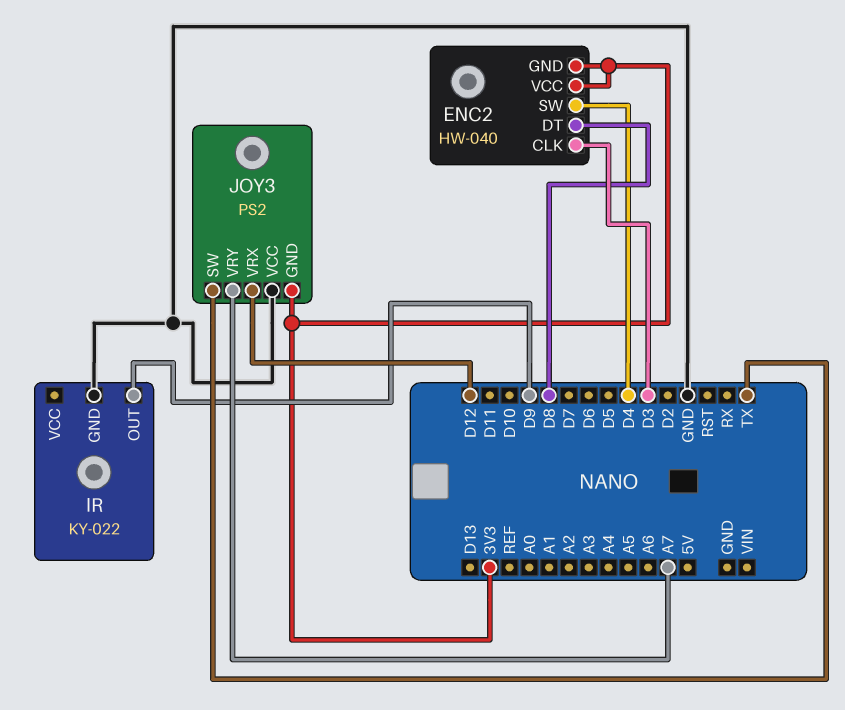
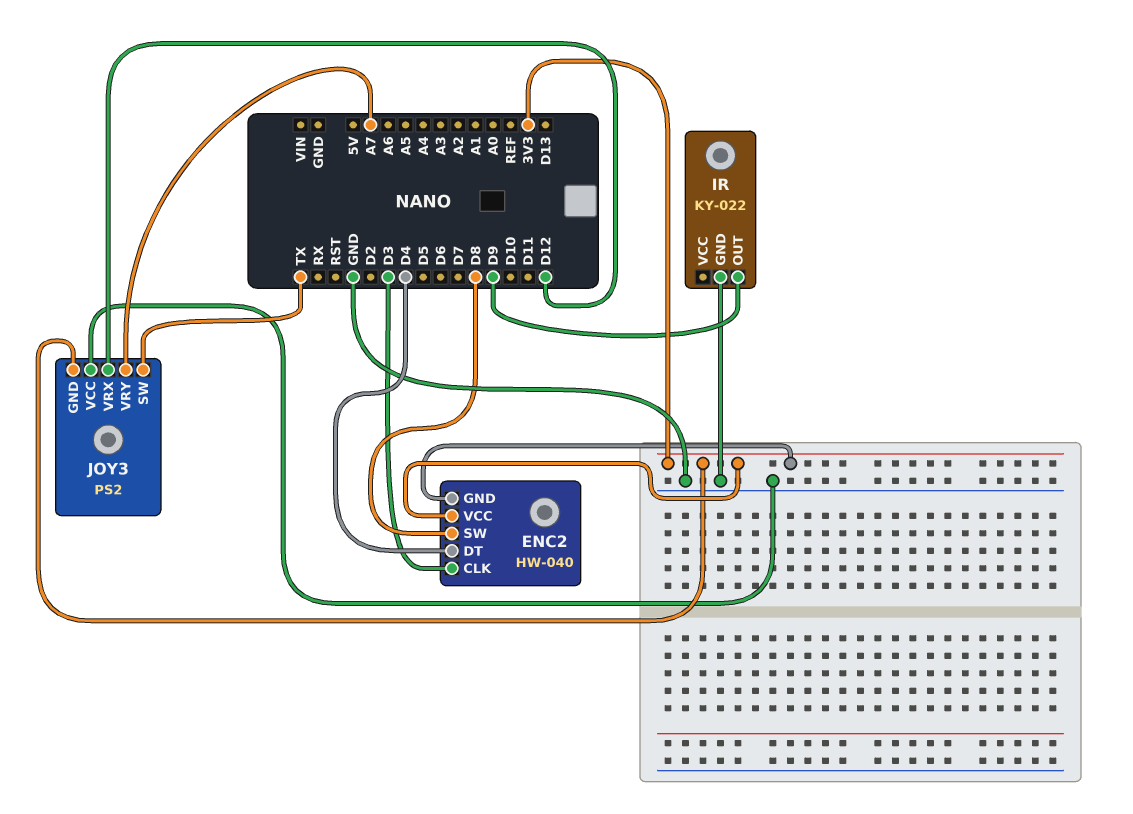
ENC2 pin DT: D8 -> D4
ENC2 pin SW: D4 -> D8

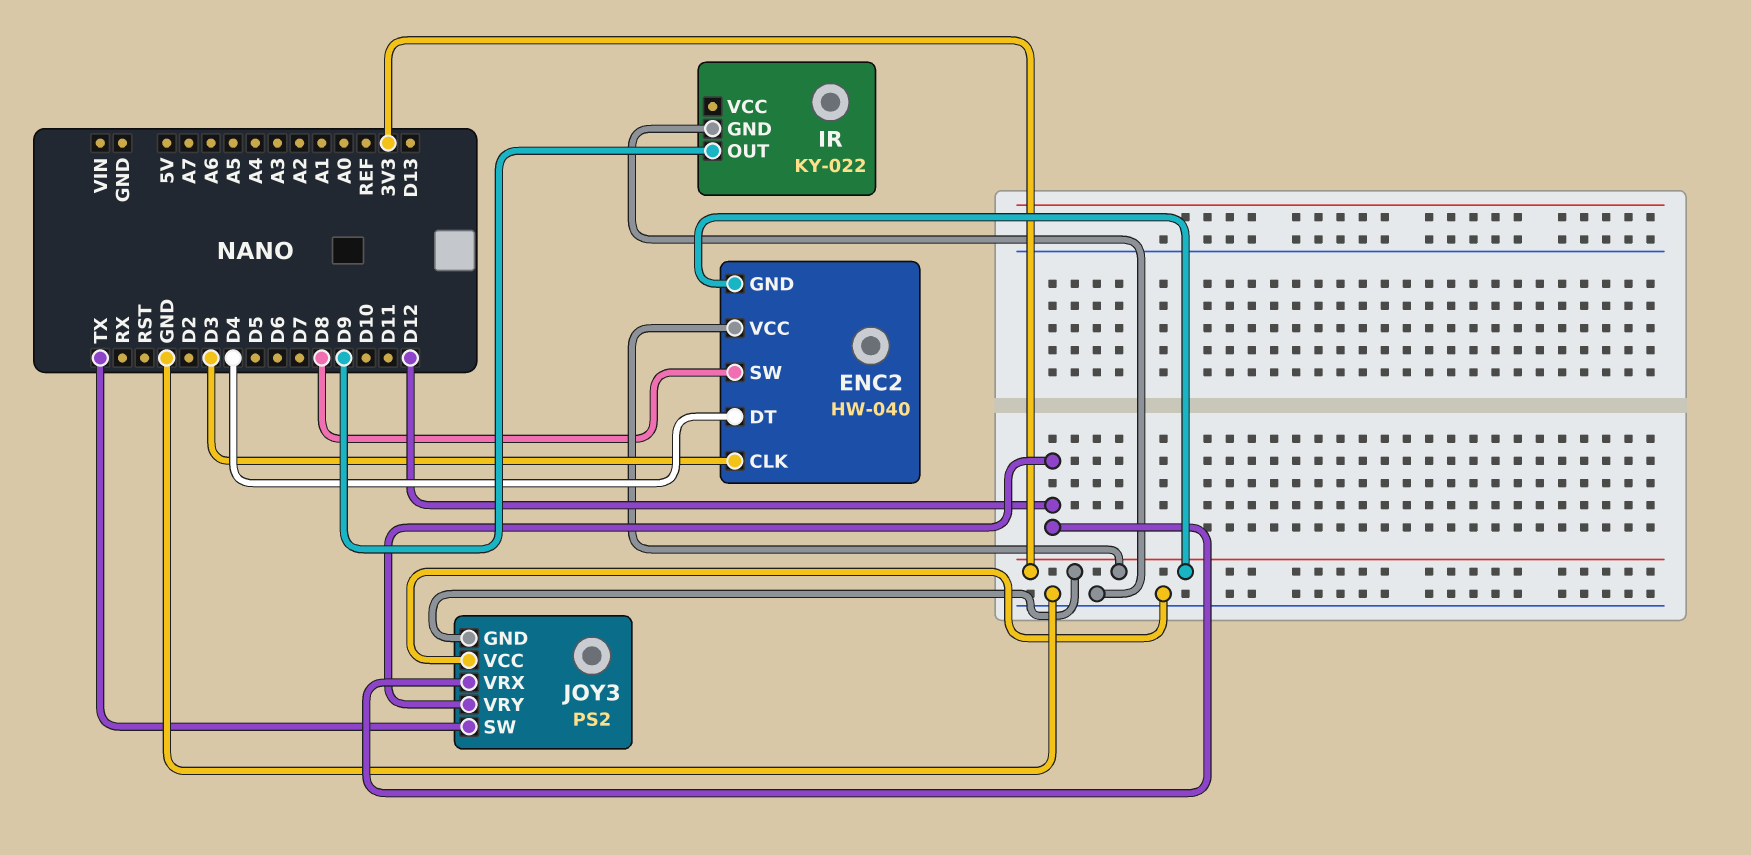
JOY3 pin VRY: A7 -> D12

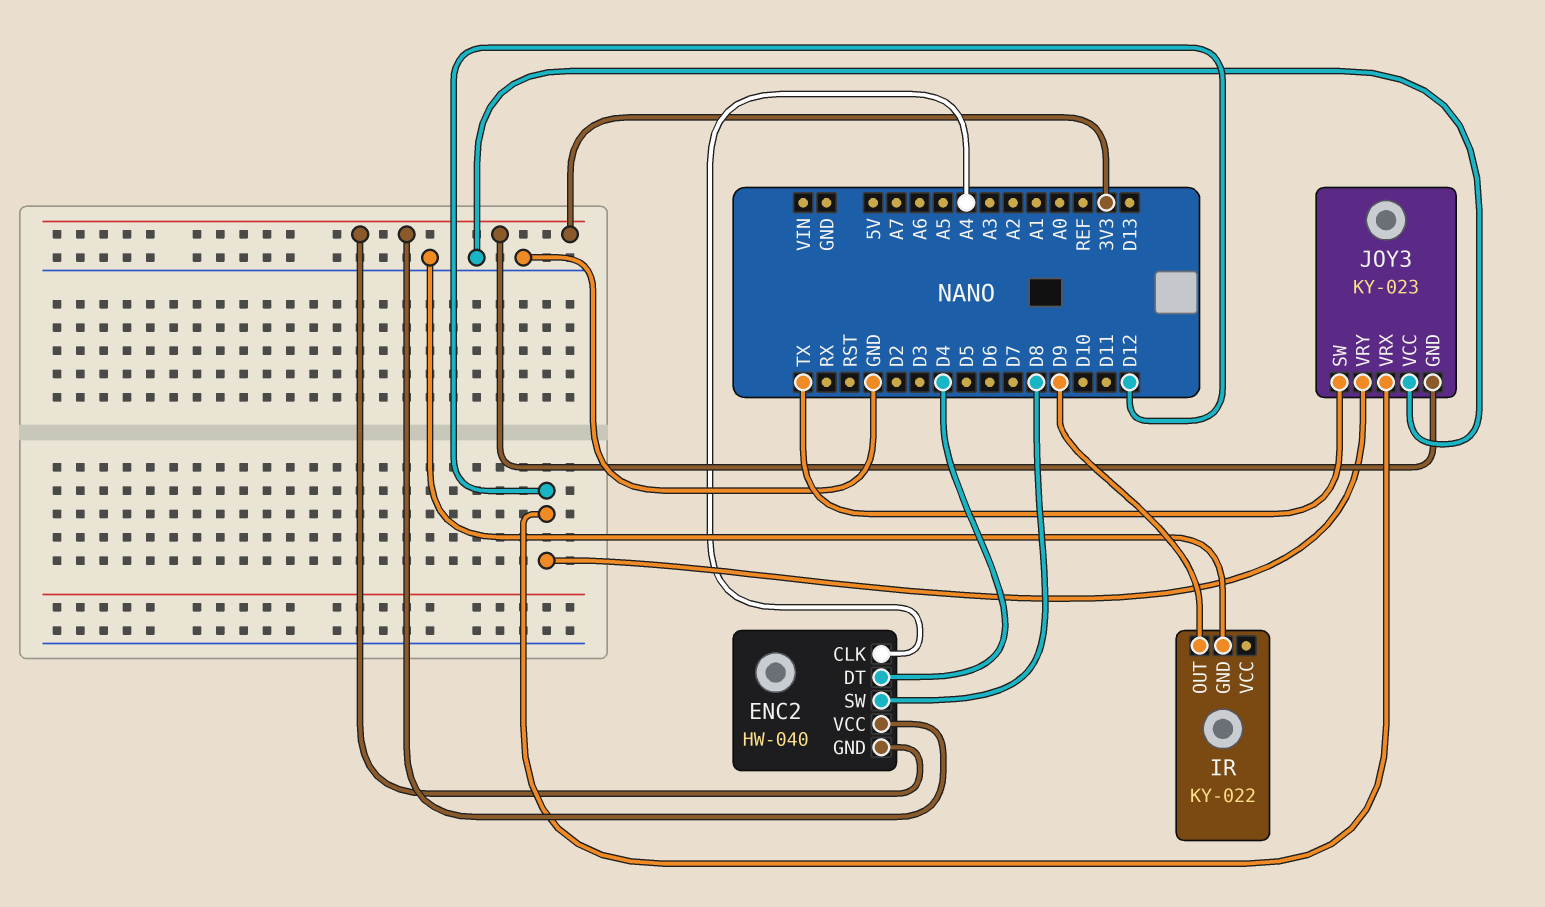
ENC2 pin CLK: D3 -> A4
JOY3: PS2 -> KY-023

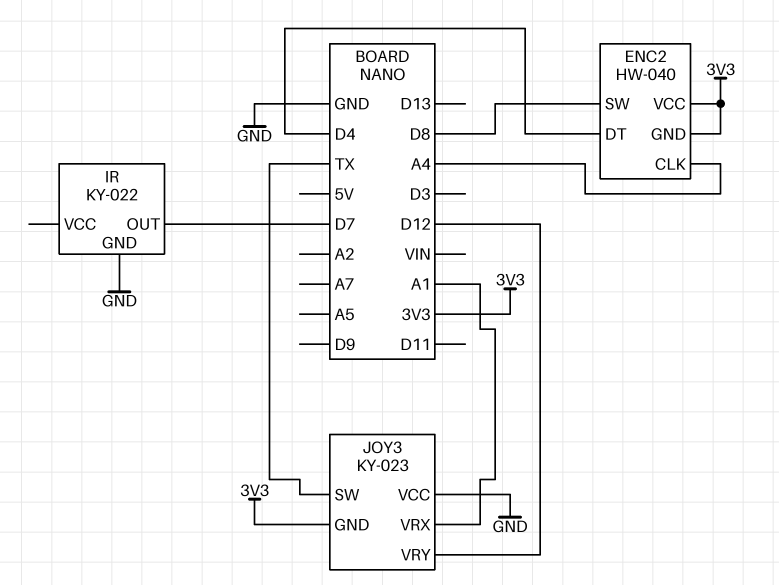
IR pin OUT: D9 -> D7
JOY3 pin VRX: D12 -> A1

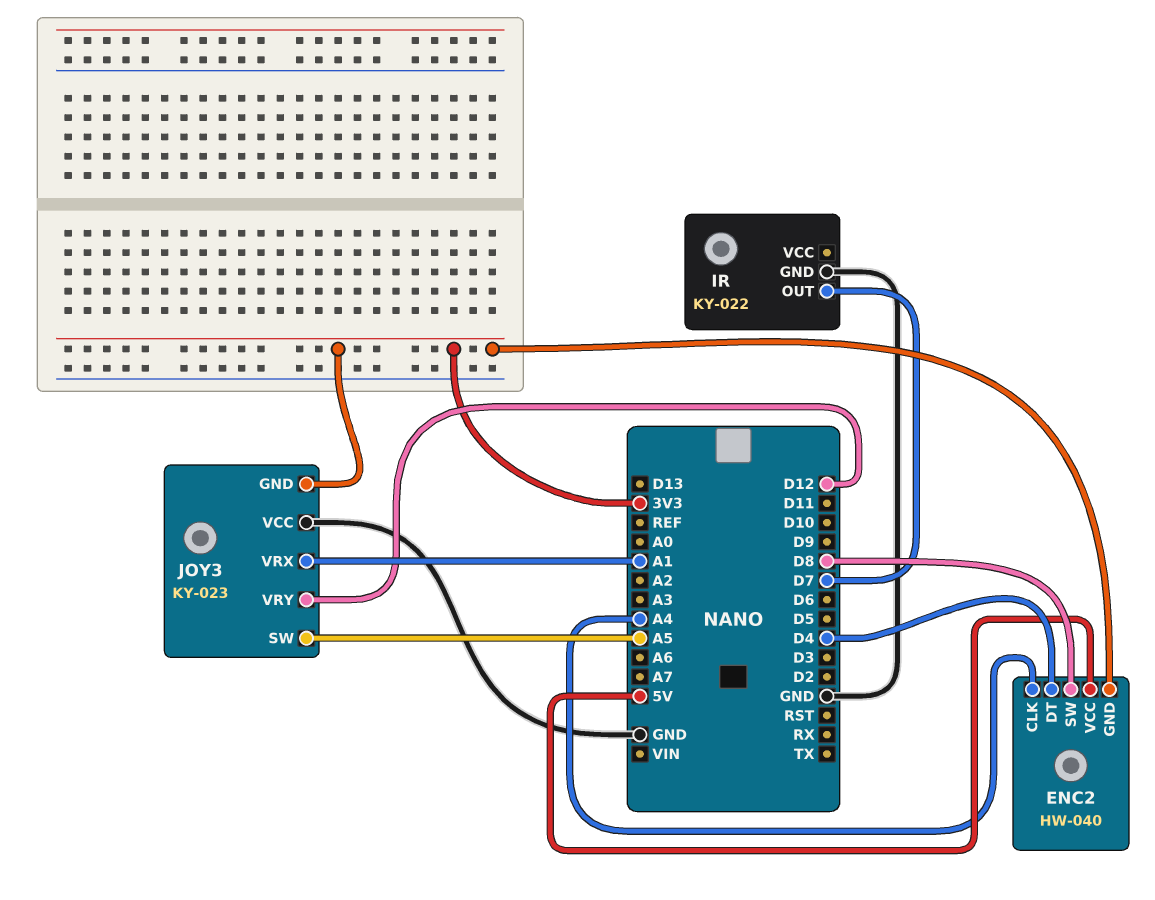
ENC2 pin VCC: 3V3 -> 5V
JOY3 pin SW: TX -> A5

